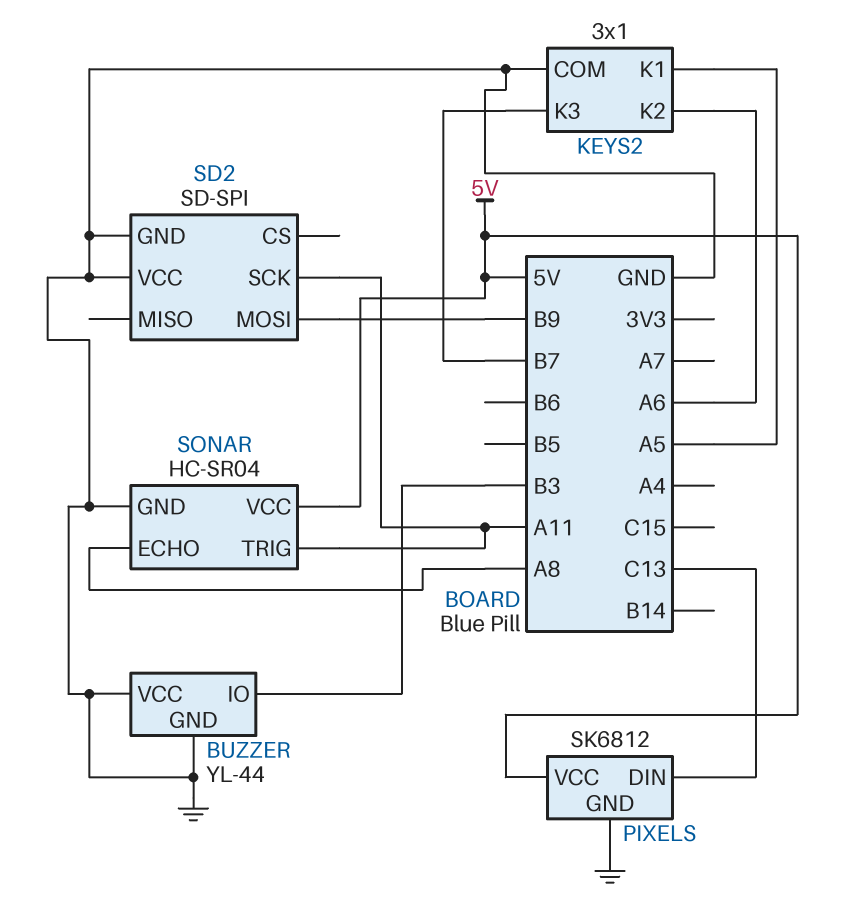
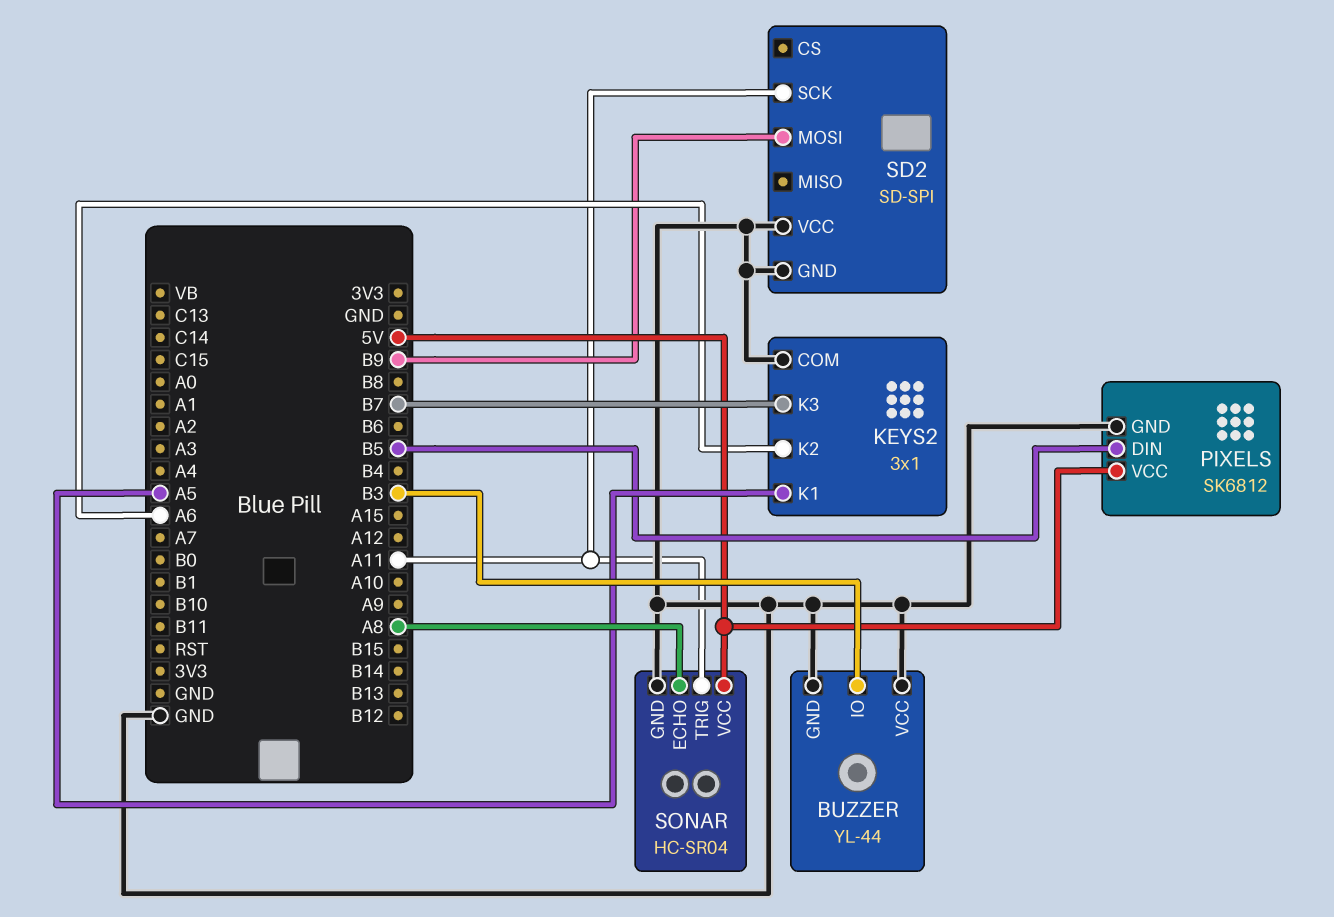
PIXELS pin DIN: C13 -> B5

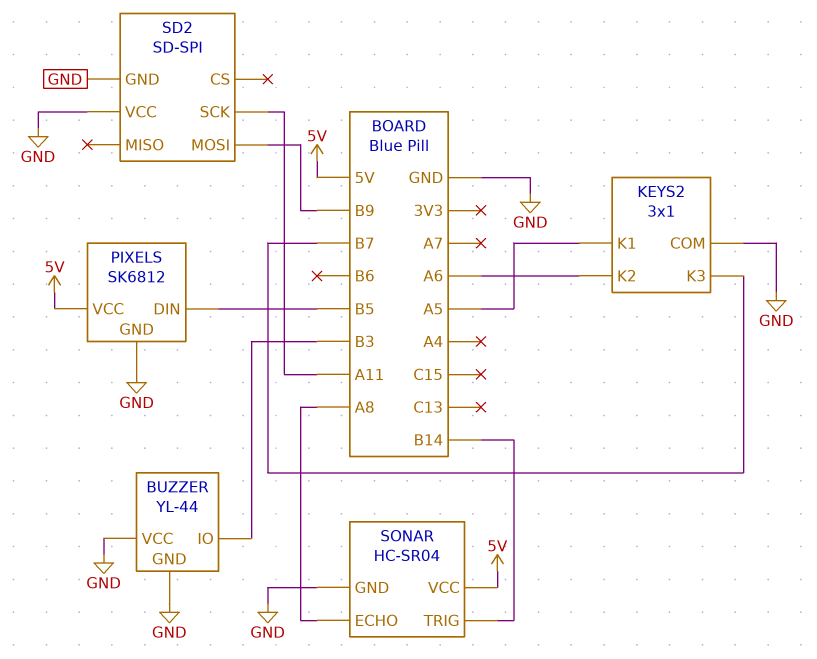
SONAR pin TRIG: A11 -> B14

